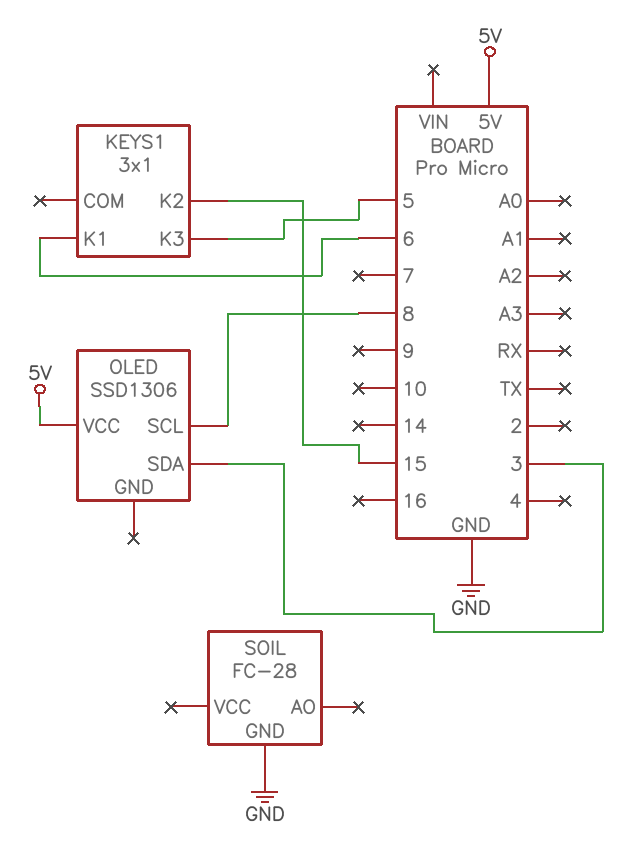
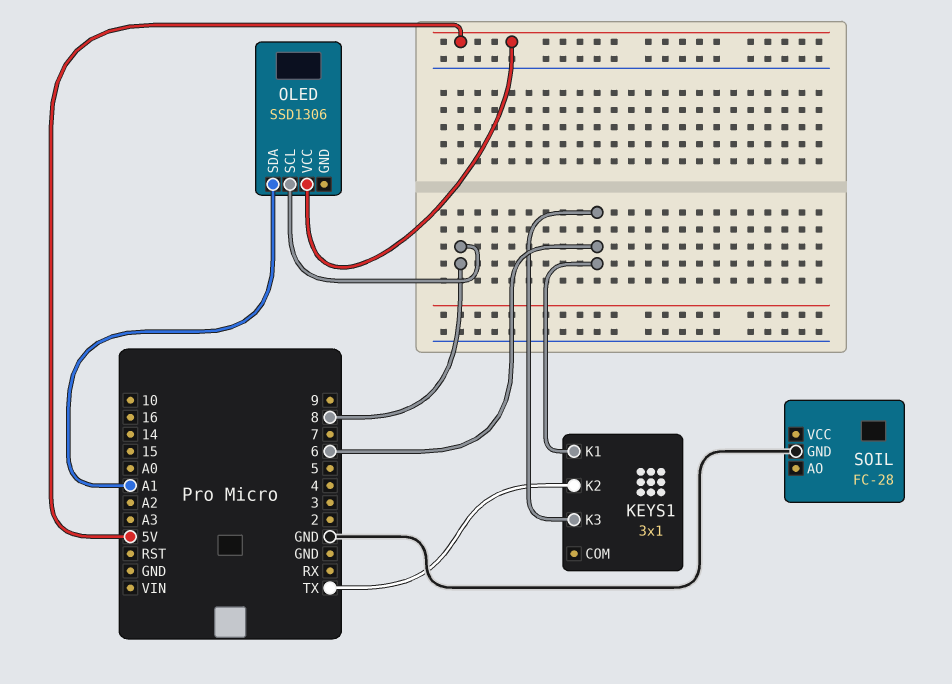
KEYS1 pin K2: 15 -> TX
KEYS1 pin K3: 5 -> 6
OLED pin SDA: 3 -> A1

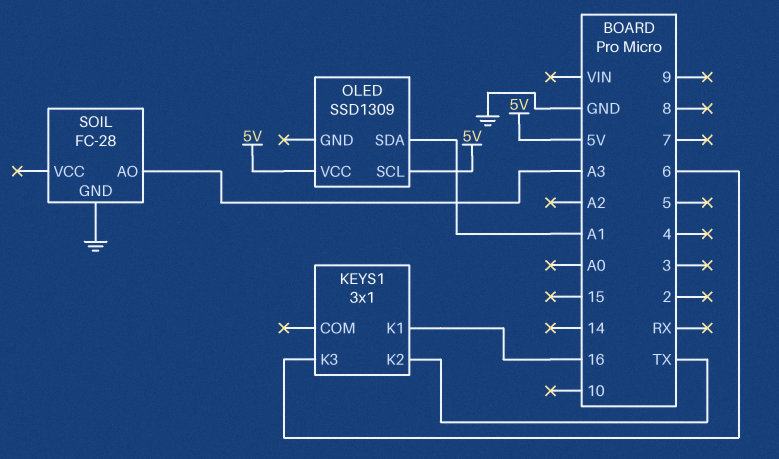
KEYS1 pin K1: 6 -> 16
OLED: SSD1306 -> SSD1309
OLED pin SCL: 8 -> 5V
SOIL pin AO: none -> A3

